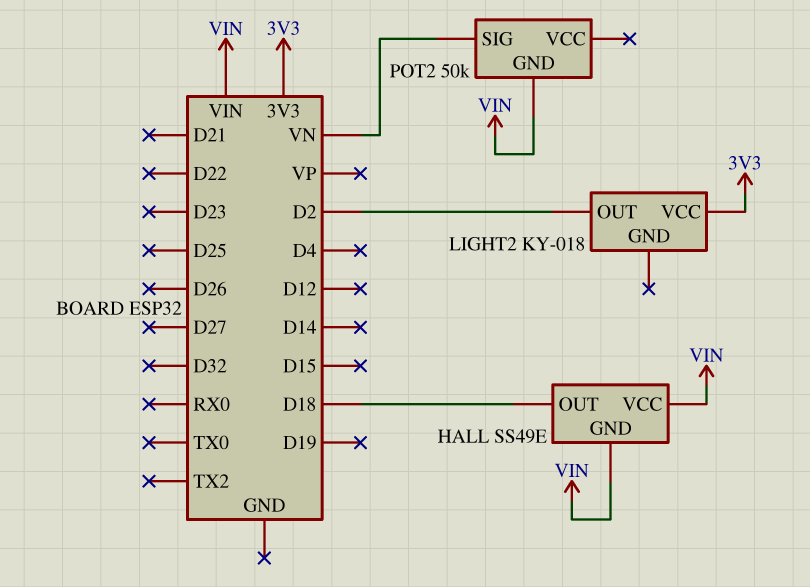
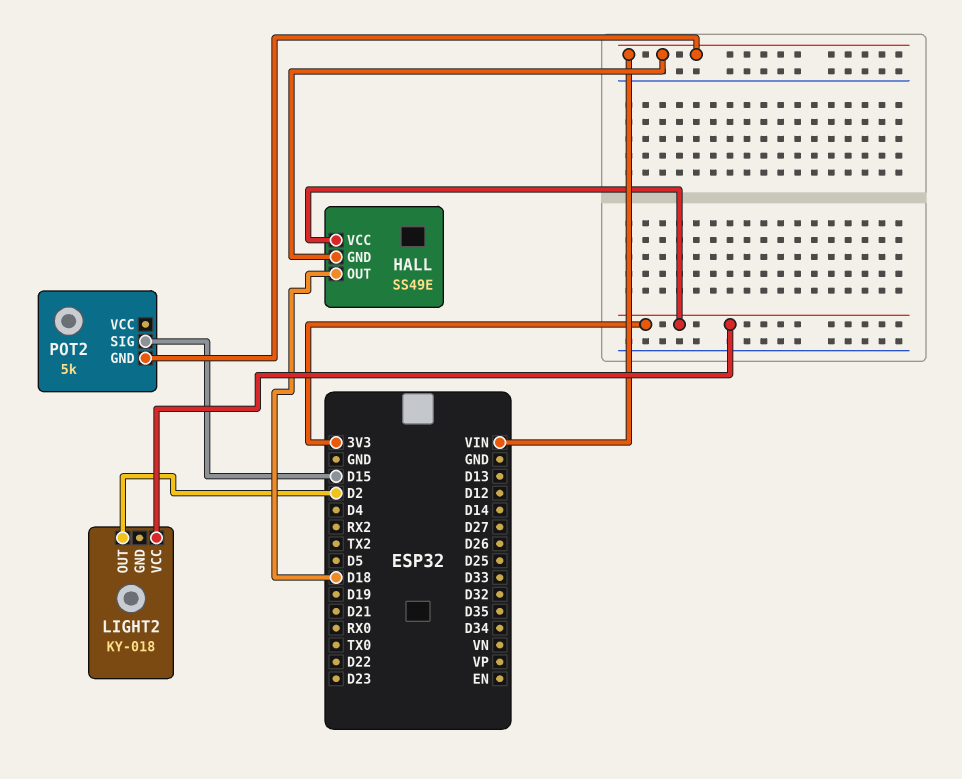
HALL pin VCC: VIN -> 3V3
POT2: 50k -> 5k
POT2 pin SIG: VN -> D15

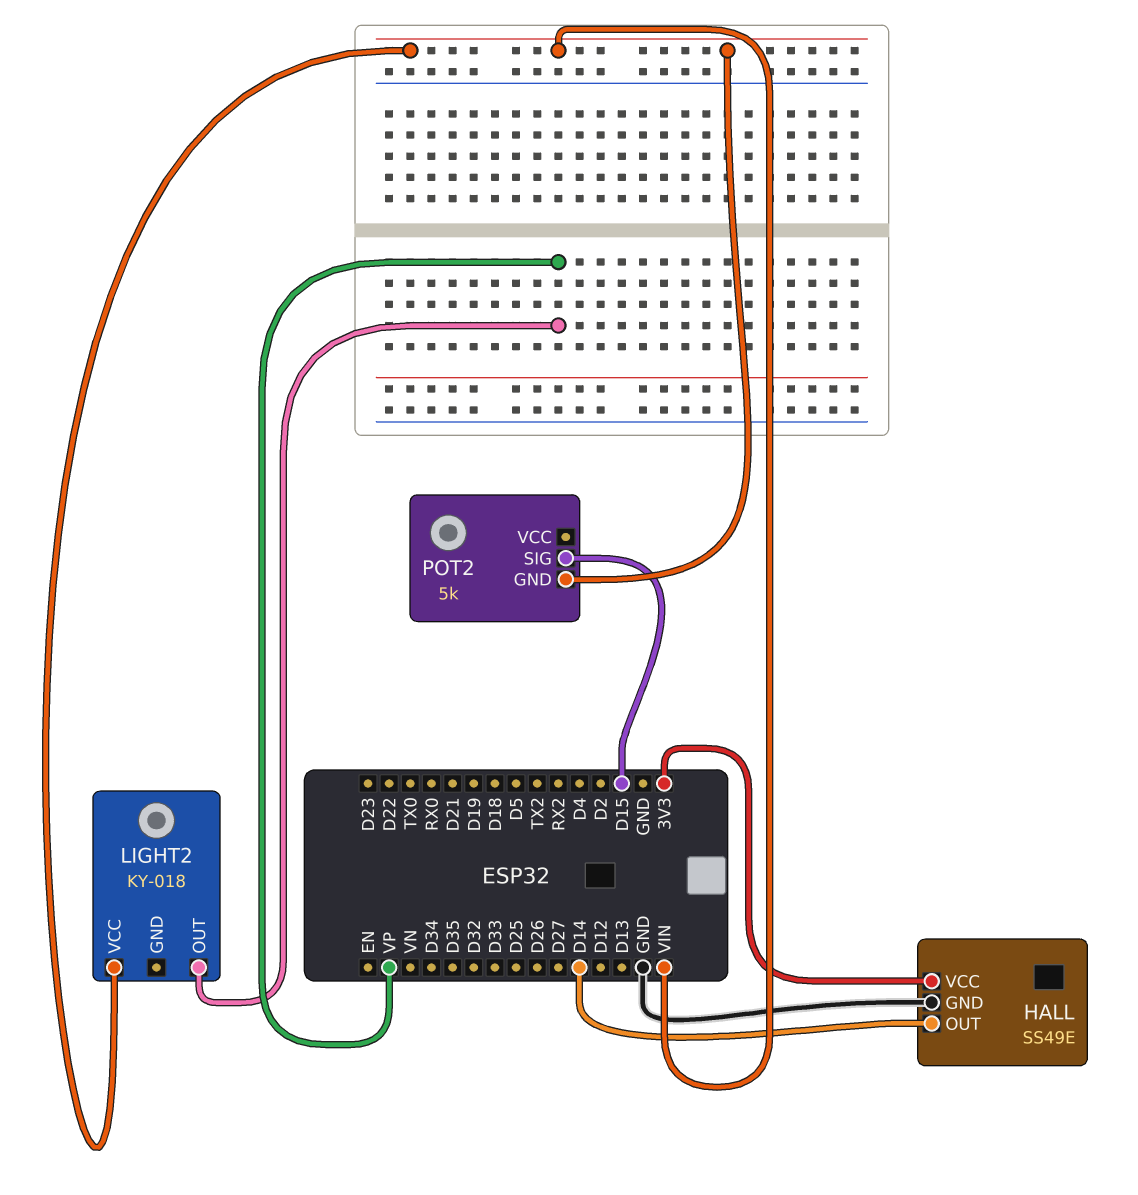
HALL pin GND: VIN -> GND
HALL pin OUT: D18 -> D14
LIGHT2 pin OUT: D2 -> VP
LIGHT2 pin VCC: 3V3 -> VIN

